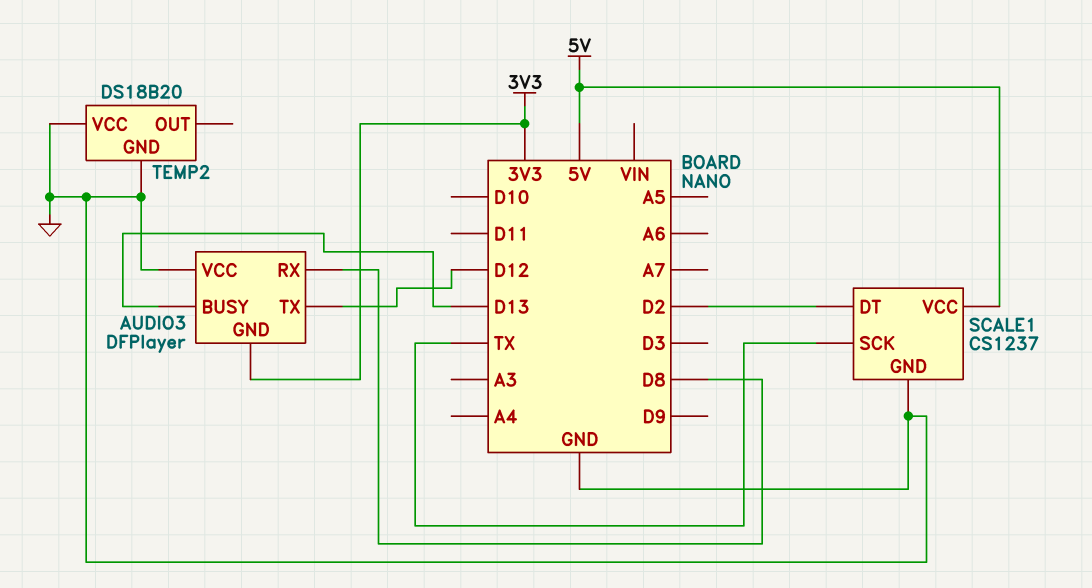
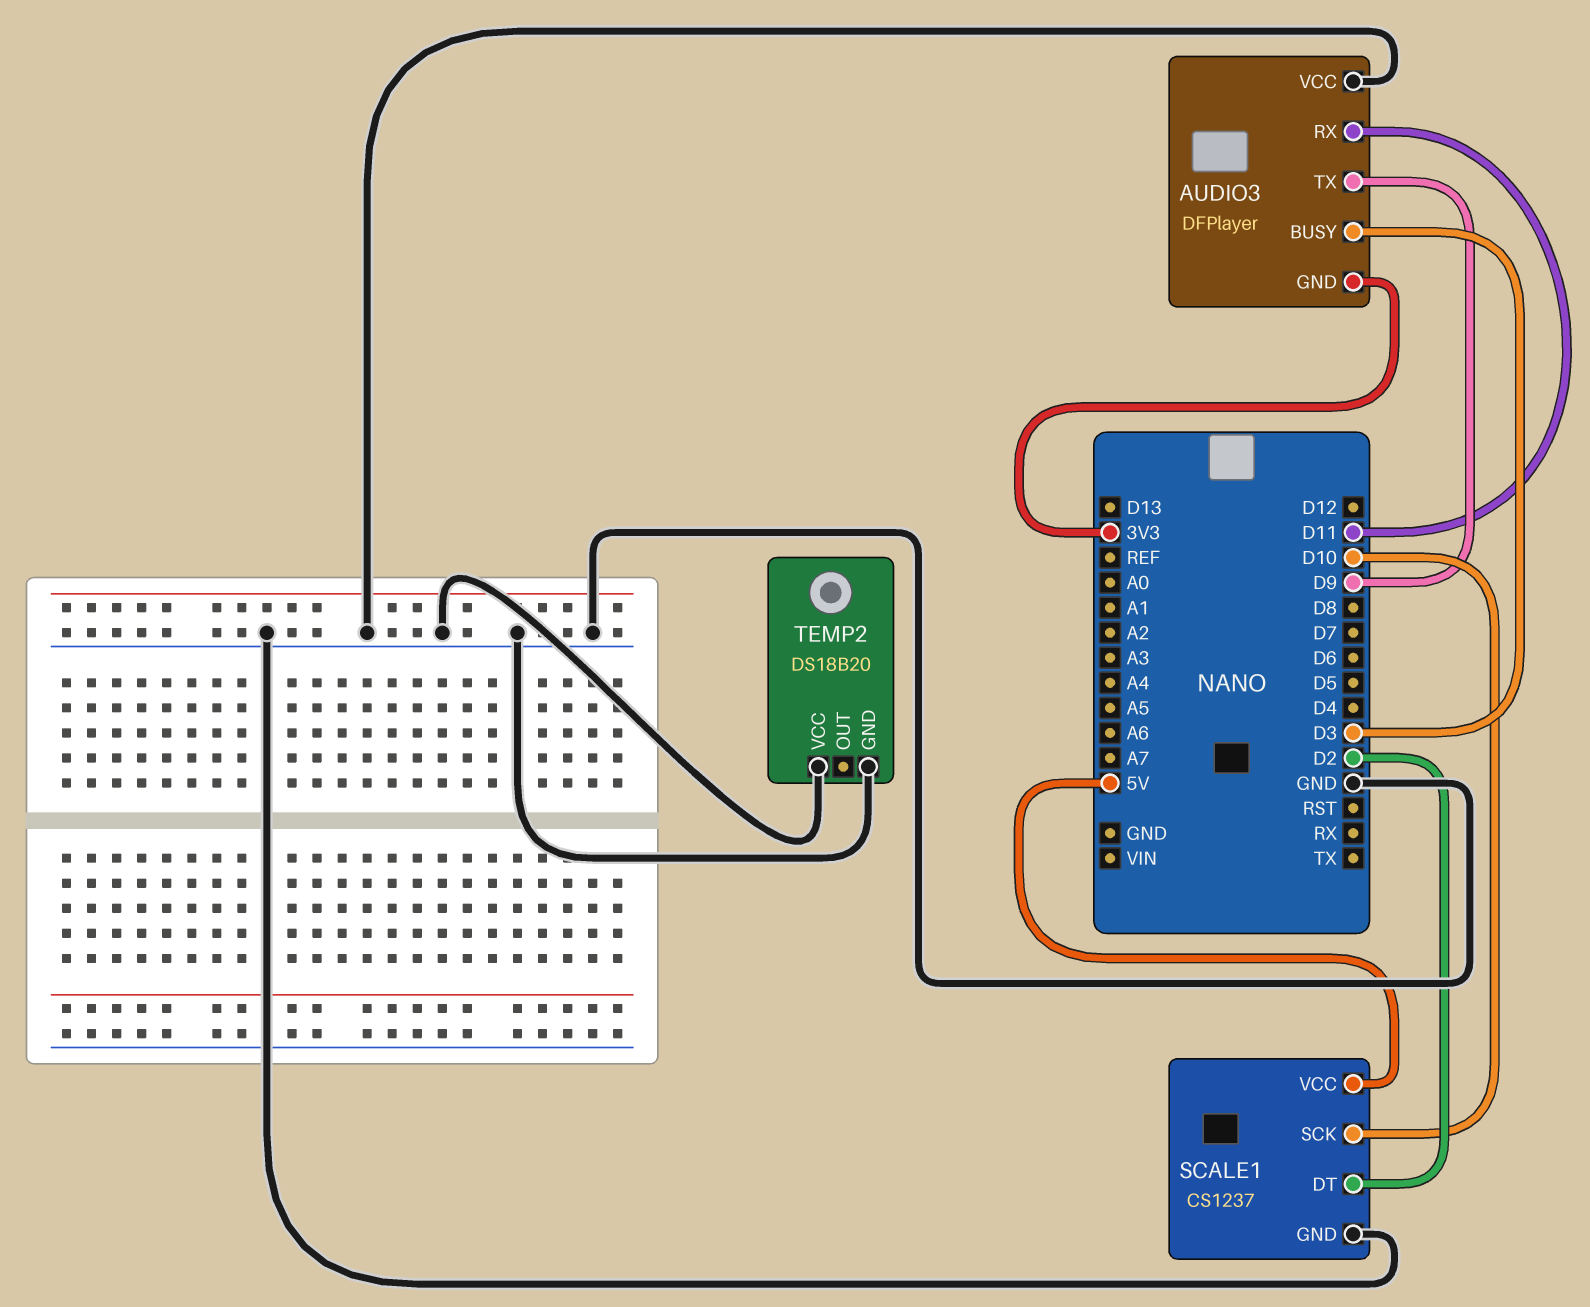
AUDIO3 pin BUSY: D13 -> D3
AUDIO3 pin RX: D8 -> D11
AUDIO3 pin TX: D12 -> D9
SCALE1 pin SCK: TX -> D10

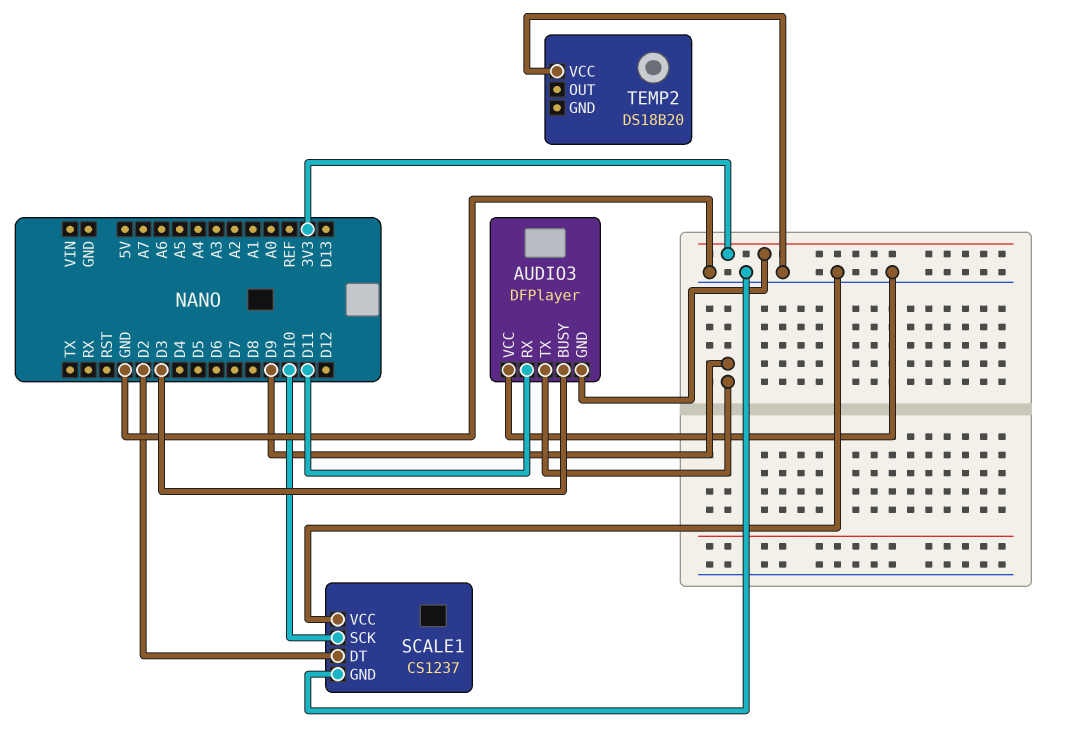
SCALE1 pin VCC: 5V -> GND
TEMP2 pin GND: GND -> none

